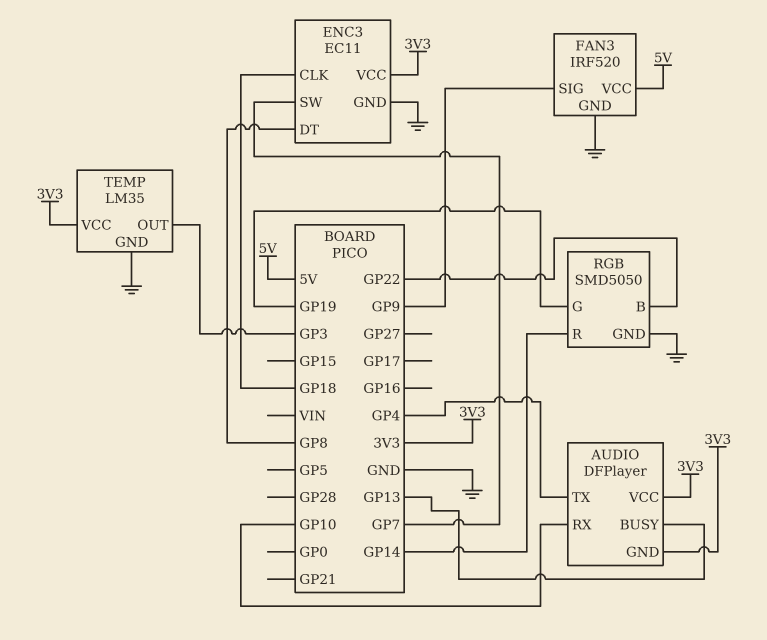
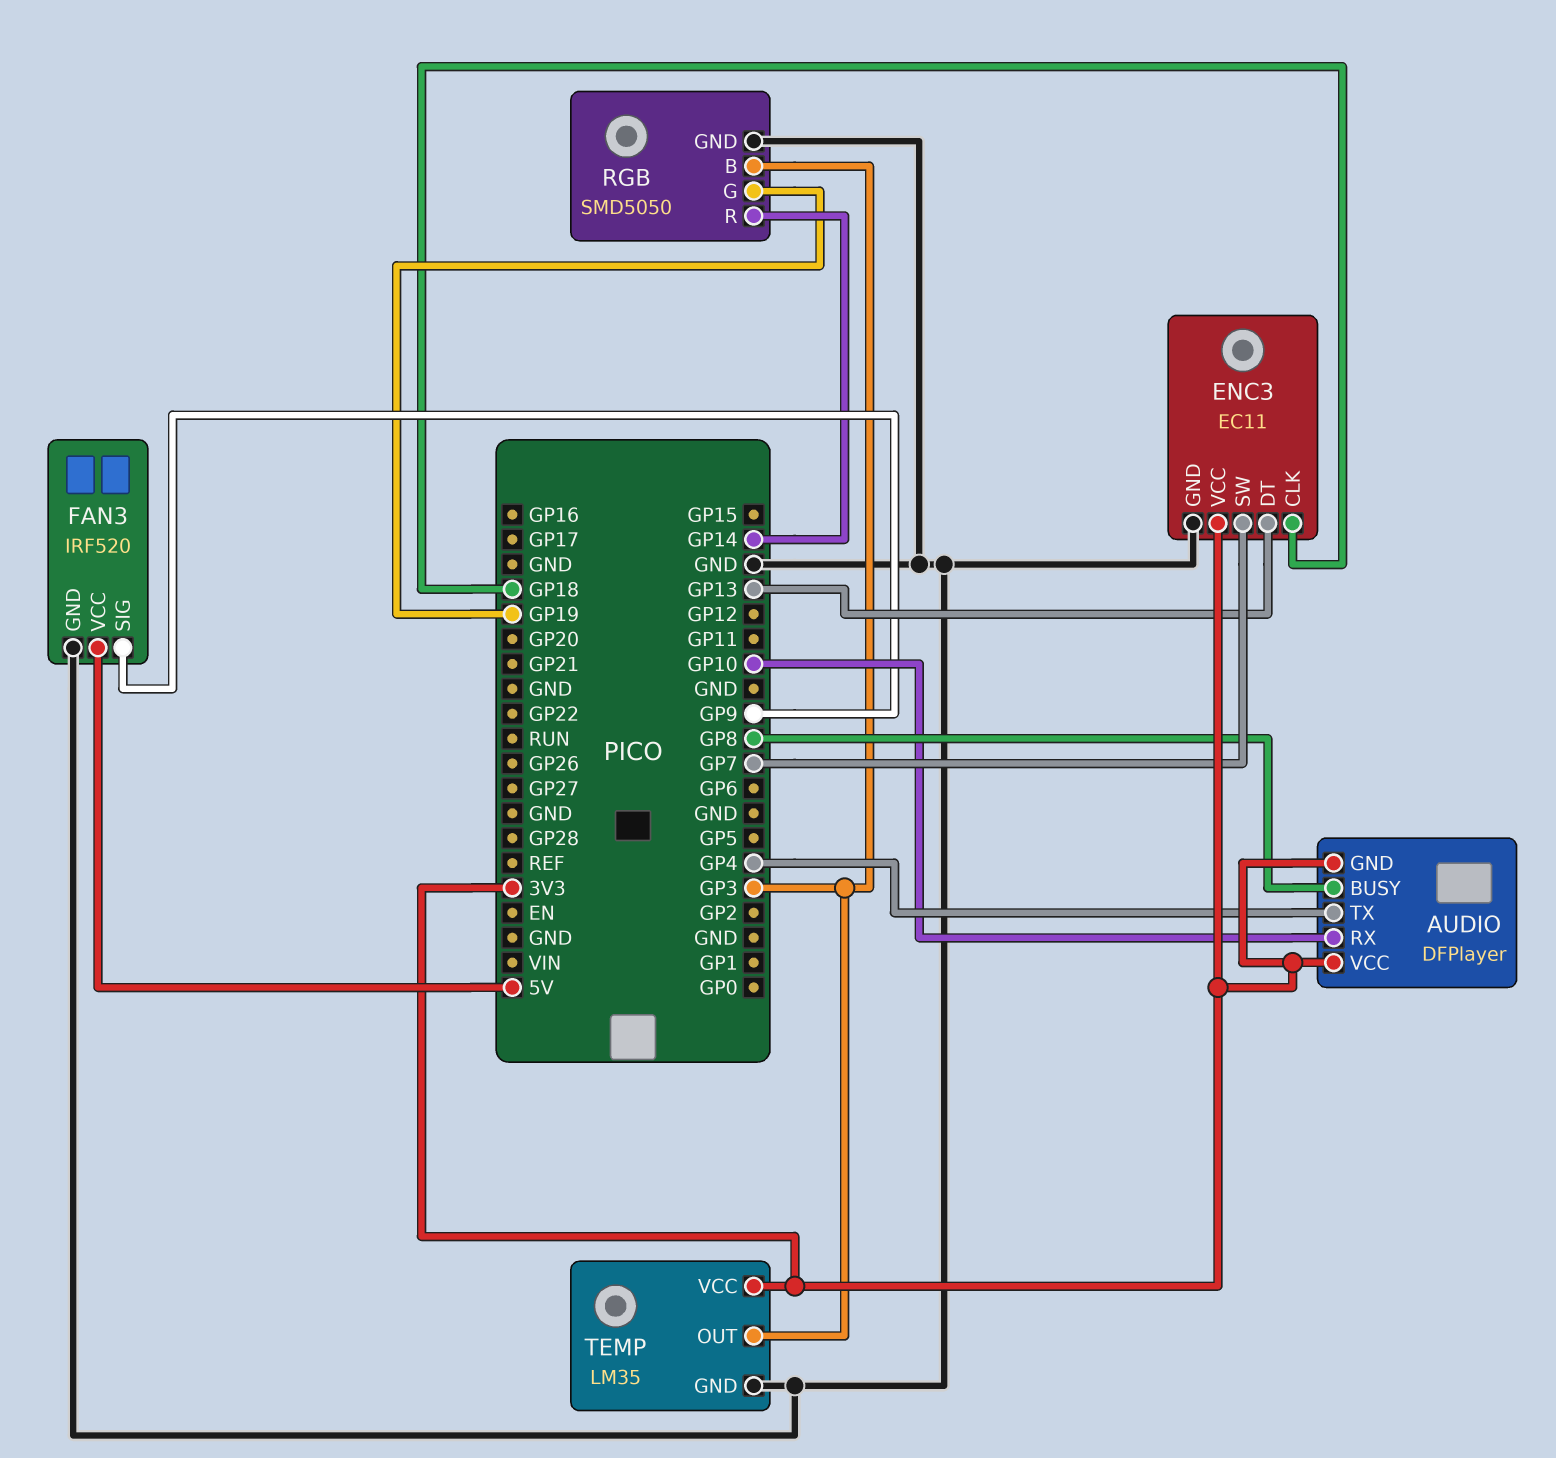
AUDIO pin BUSY: GP13 -> GP8
ENC3 pin DT: GP8 -> GP13
RGB pin B: GP22 -> GP3

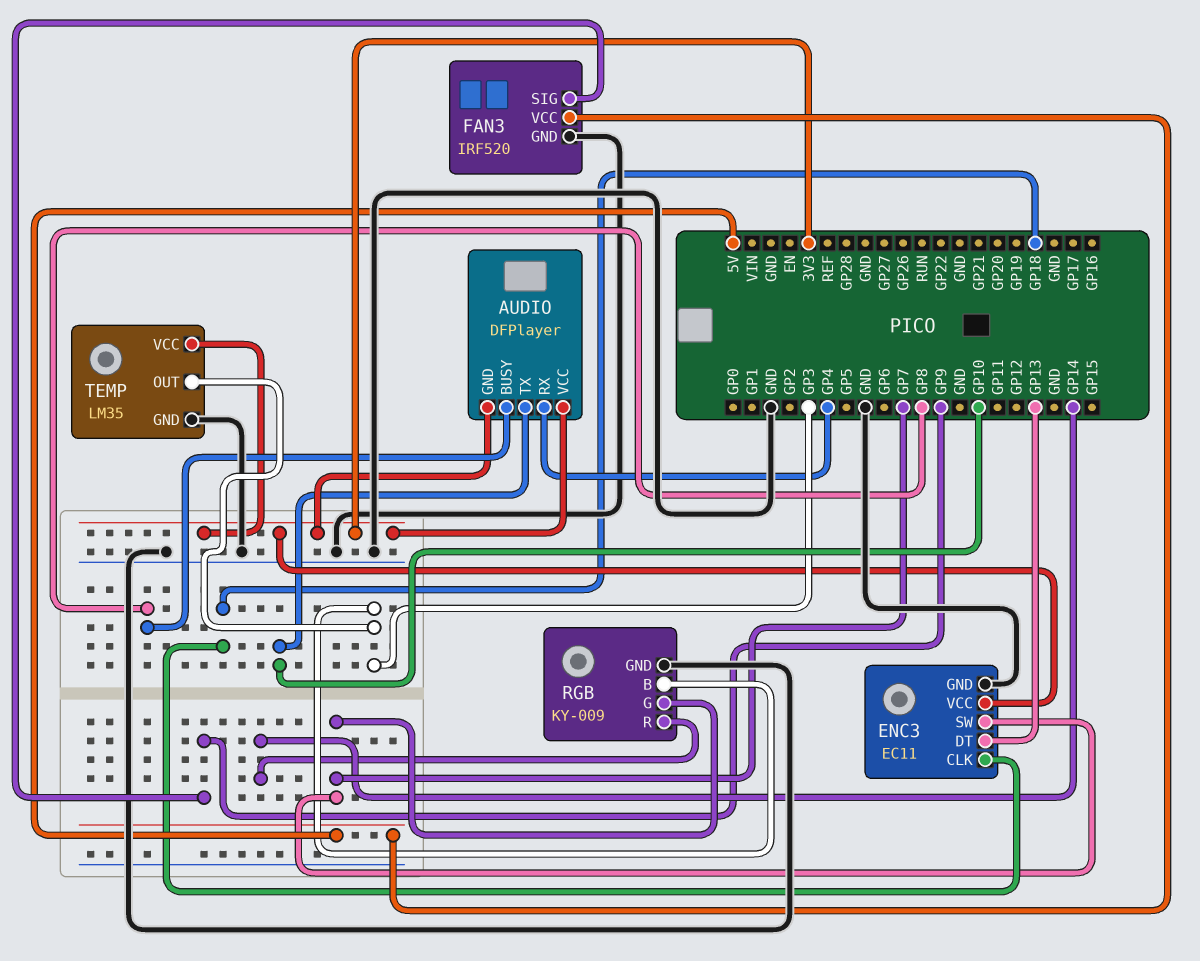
AUDIO pin RX: GP10 -> GP4
AUDIO pin TX: GP4 -> GP10
RGB: SMD5050 -> KY-009
RGB pin G: GP19 -> GP7

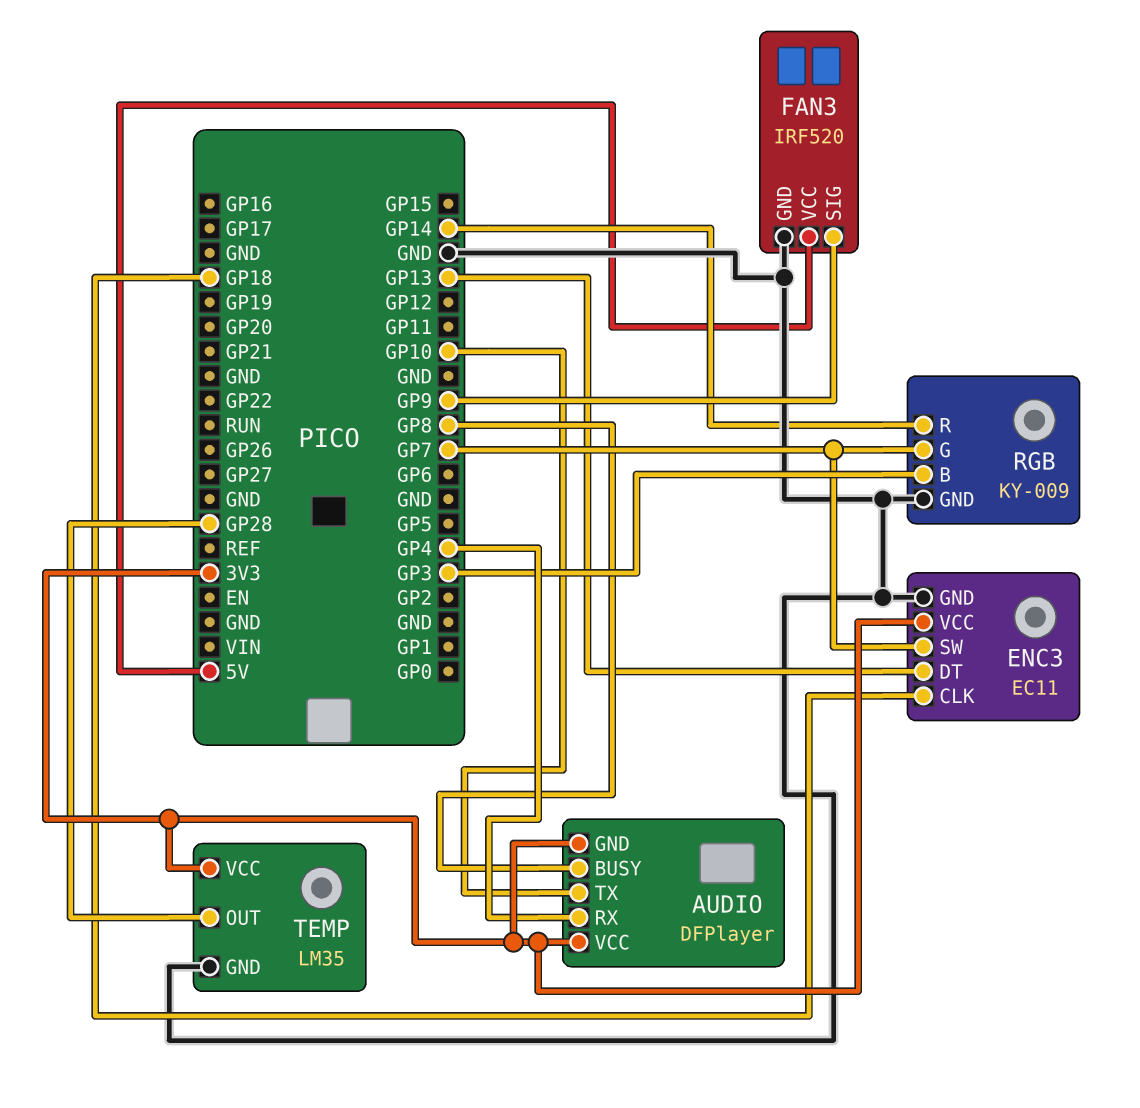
TEMP pin OUT: GP3 -> GP28

